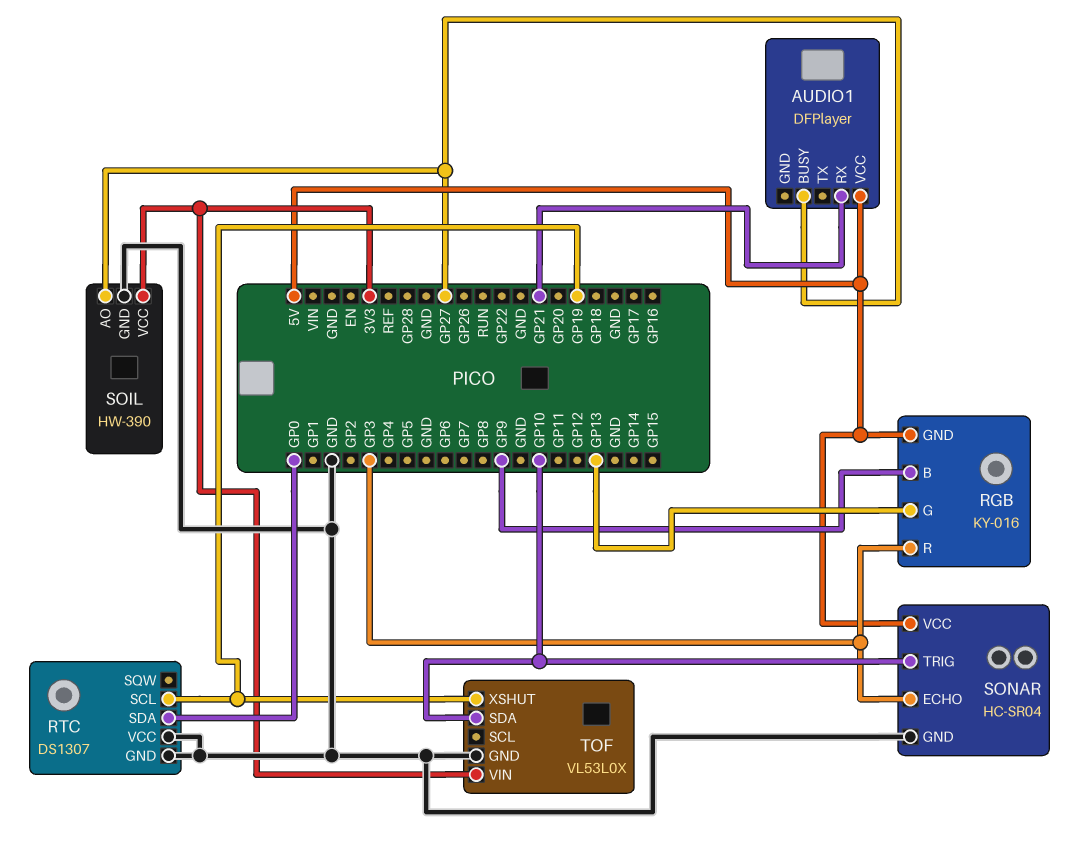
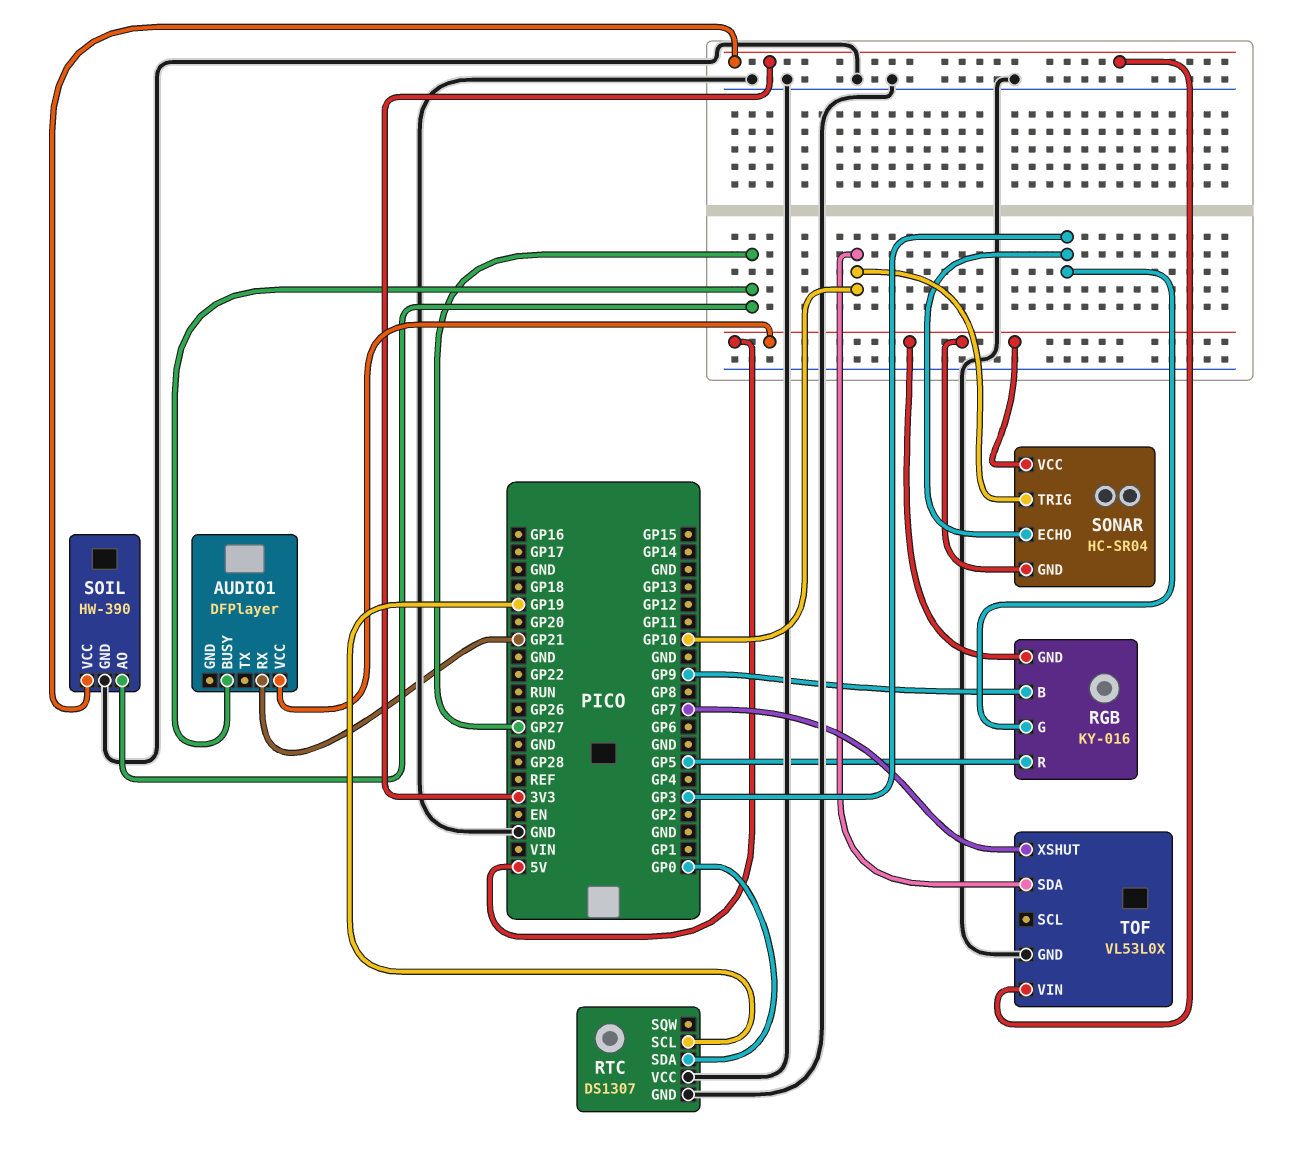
RGB pin G: GP13 -> GP3
RGB pin R: GP3 -> GP5
SONAR pin GND: GND -> 5V
TOF pin XSHUT: GP19 -> GP7

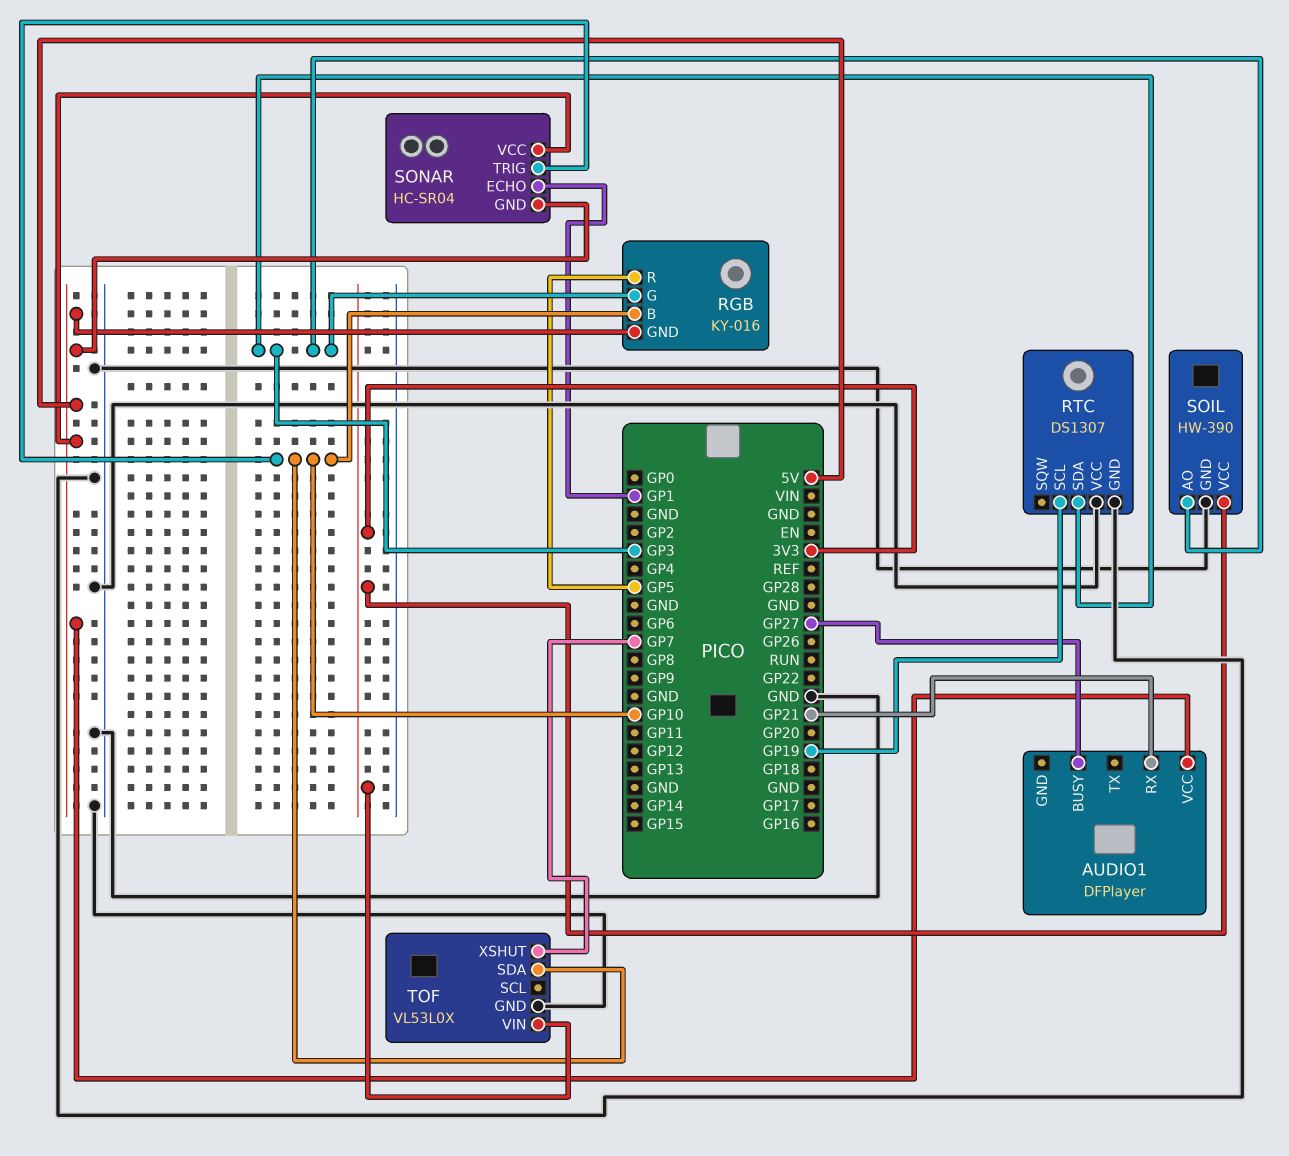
RGB pin B: GP9 -> GP10
RTC pin SDA: GP0 -> GP3
SOIL pin AO: GP27 -> GP3
SONAR pin ECHO: GP3 -> GP1

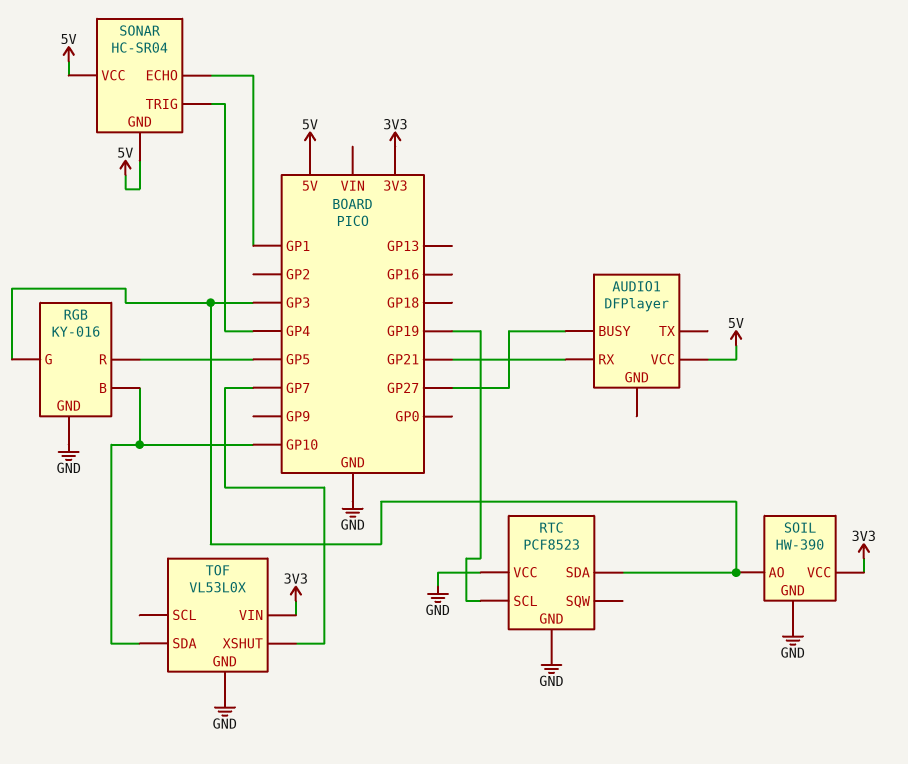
RGB pin GND: 5V -> GND
RTC: DS1307 -> PCF8523
SONAR pin TRIG: GP10 -> GP4

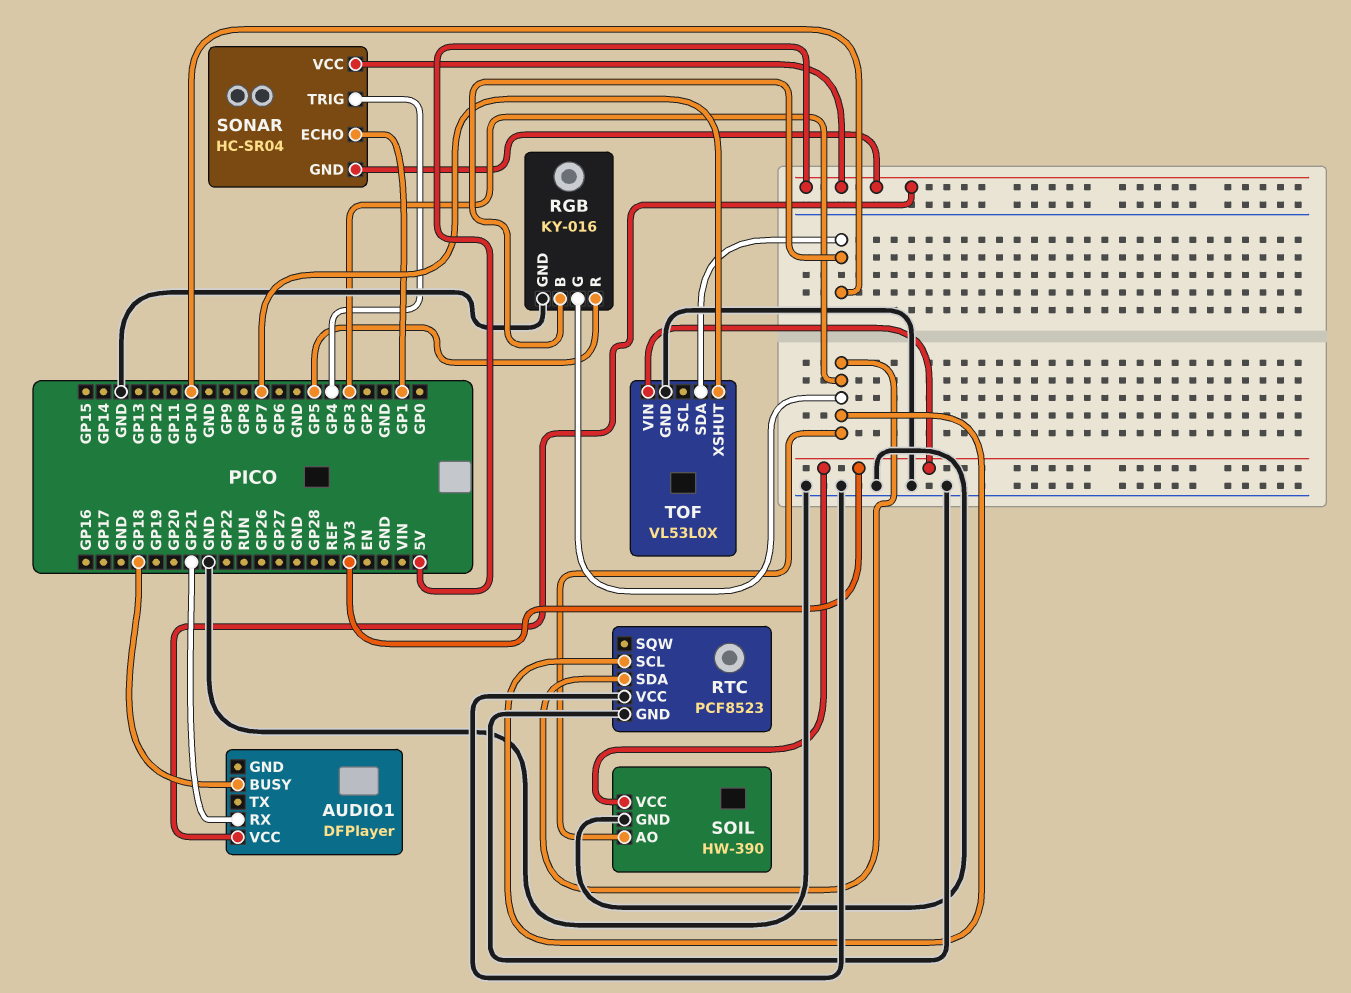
AUDIO1 pin BUSY: GP27 -> GP18
RTC pin SCL: GP19 -> GP3

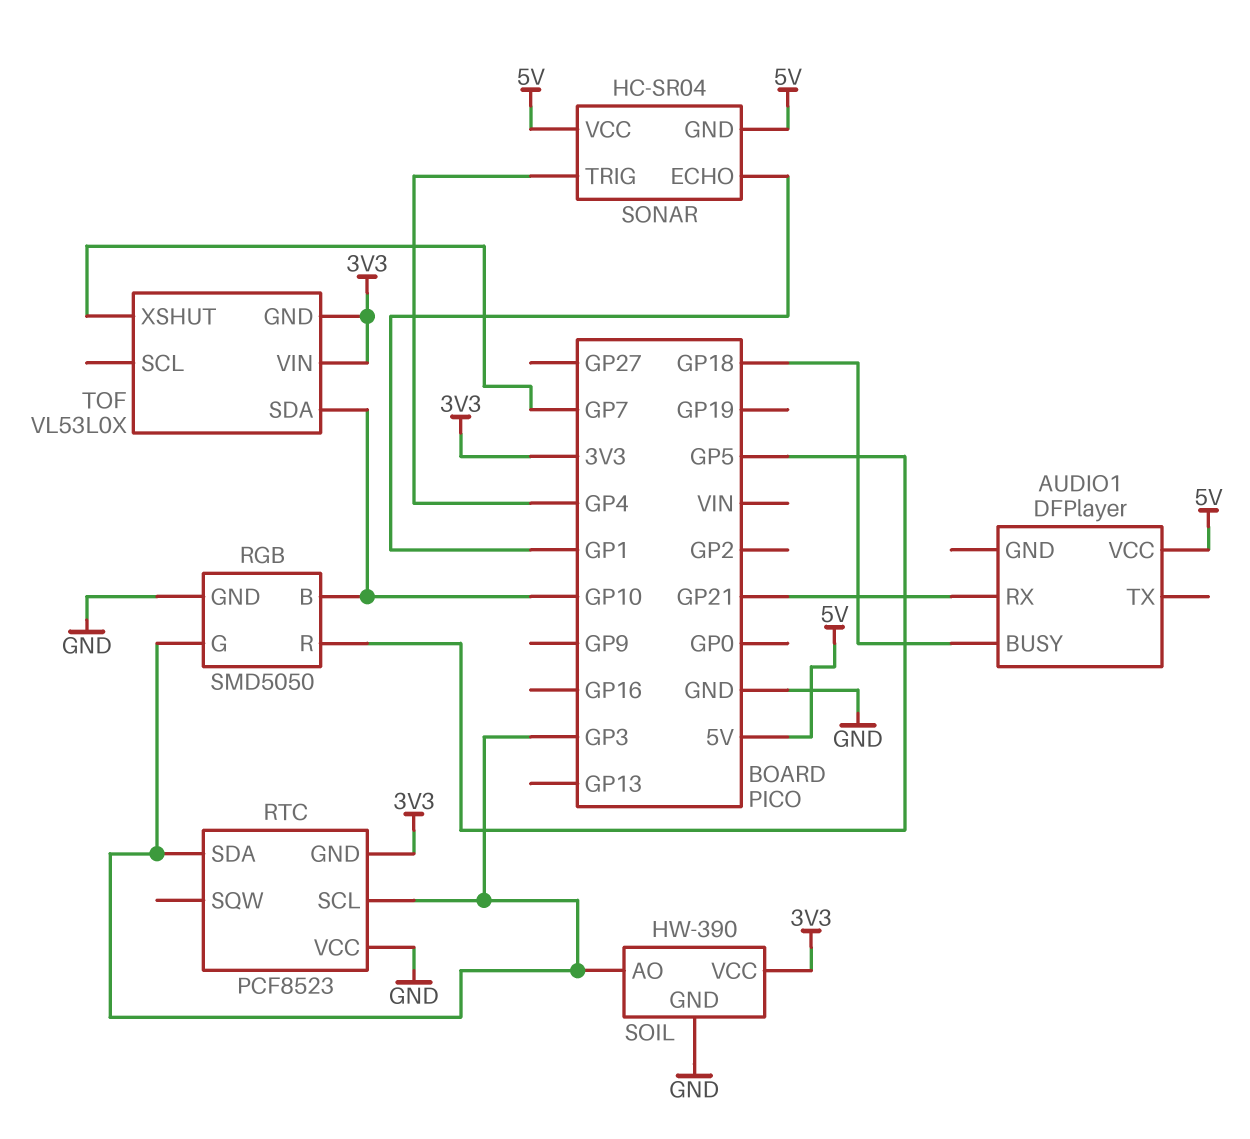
RGB: KY-016 -> SMD5050
RTC pin GND: GND -> 3V3
TOF pin GND: GND -> 3V3

